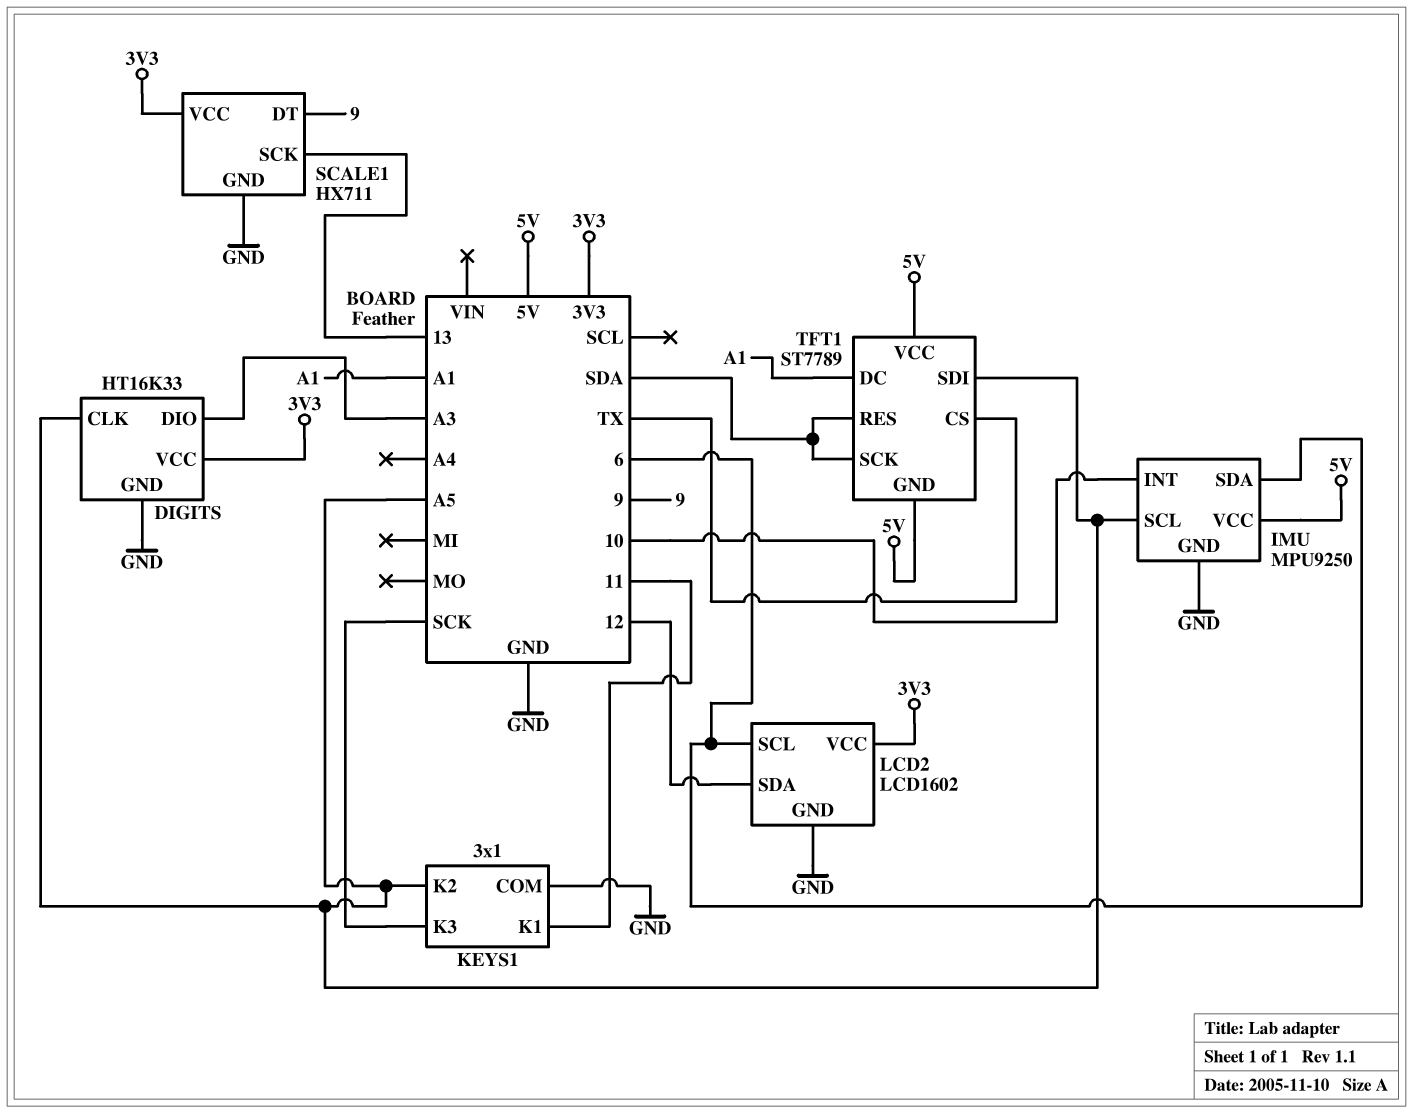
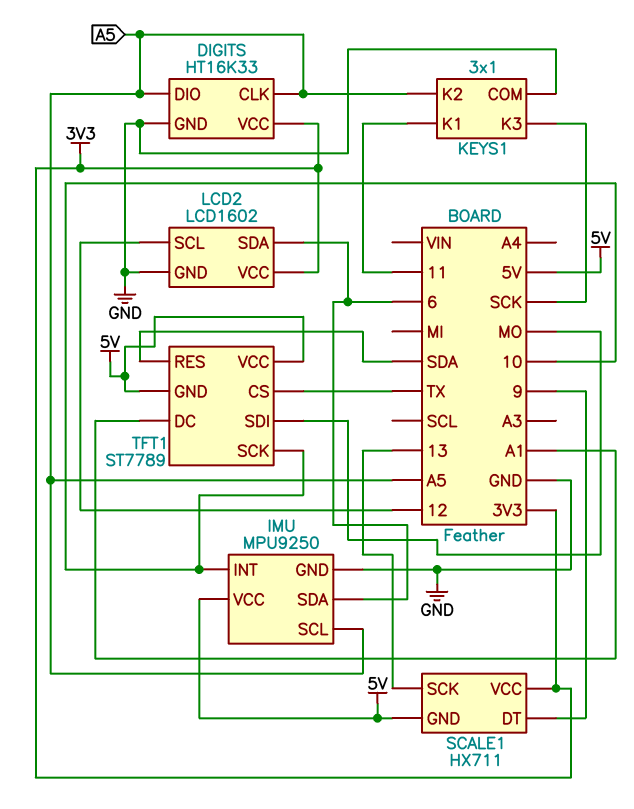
DIGITS pin DIO: A3 -> A5
LCD2 pin SCL: 6 -> 12
LCD2 pin SDA: 12 -> 6
SCALE1 pin GND: GND -> 5V
TFT1 pin SCK: SDA -> 10
TFT1 pin SDI: A5 -> MO

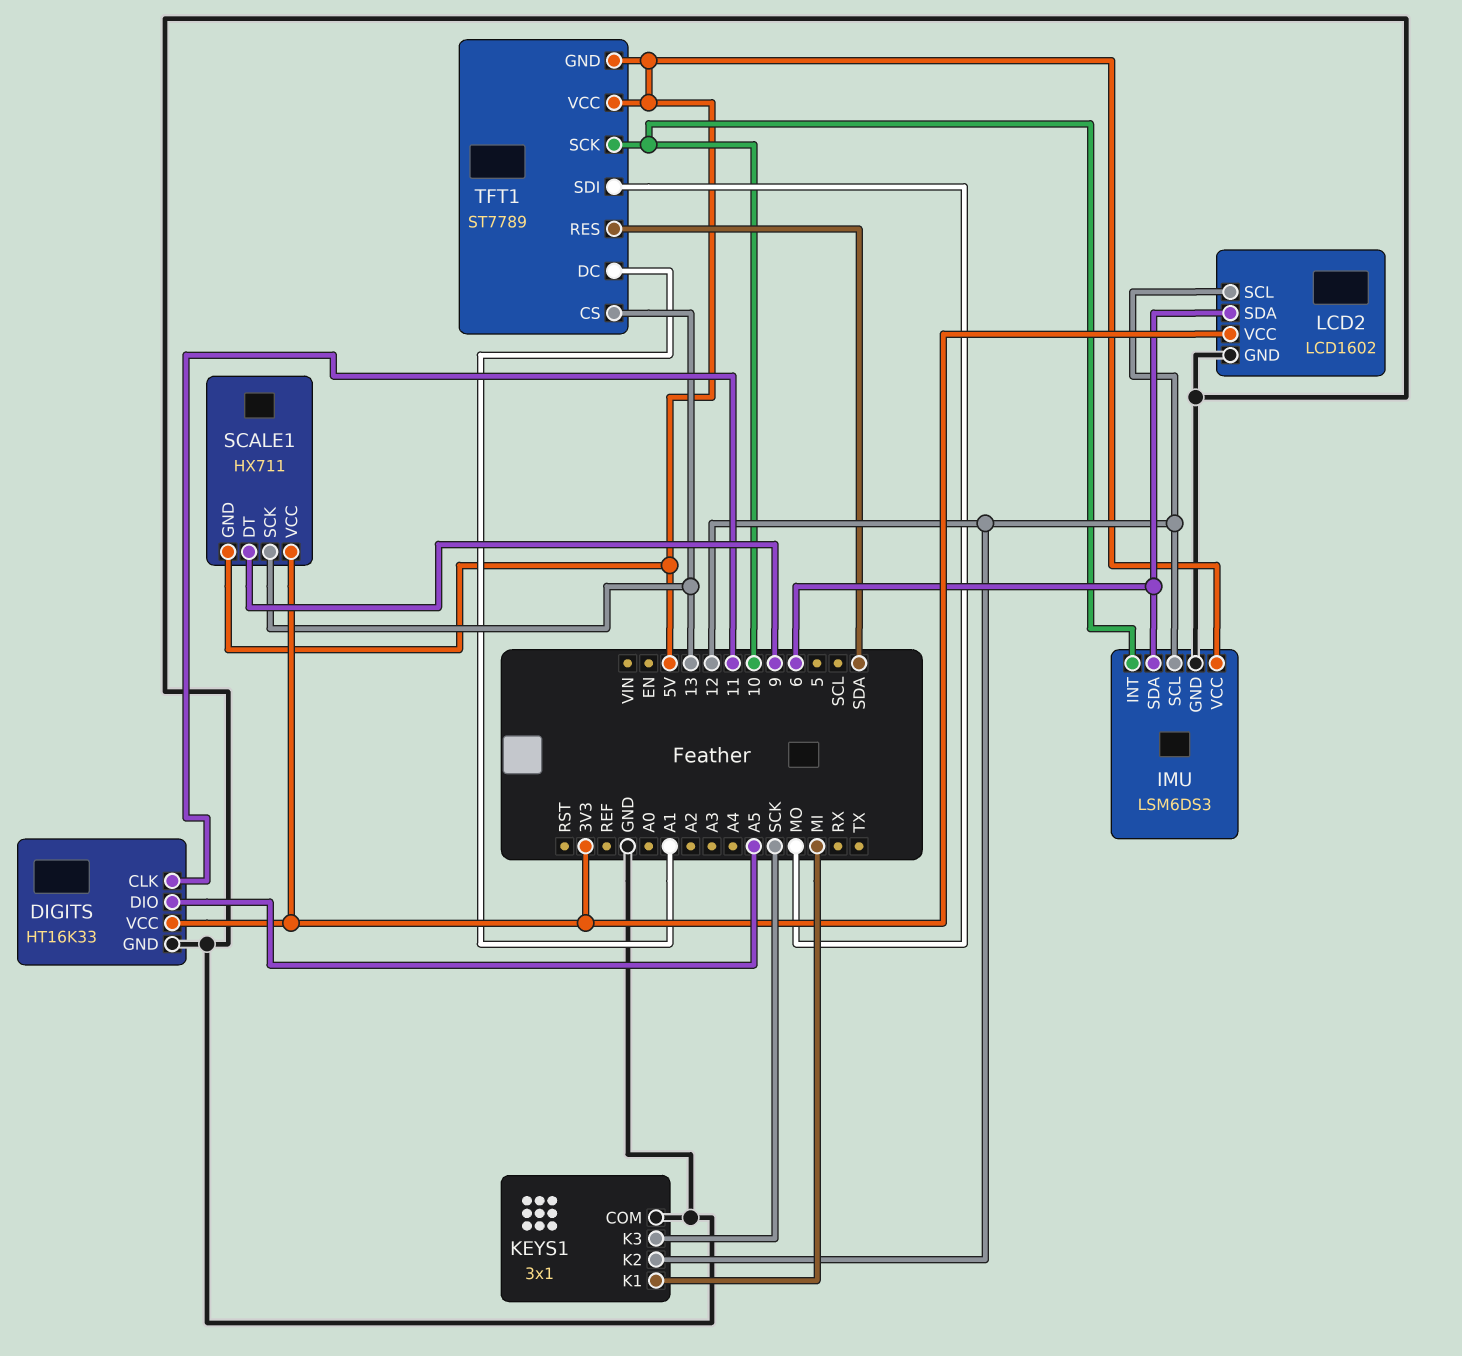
DIGITS pin CLK: A5 -> 11
IMU: MPU9250 -> LSM6DS3
IMU pin SCL: A5 -> 12
KEYS1 pin K1: 11 -> MI
KEYS1 pin K2: A5 -> 12
TFT1 pin CS: TX -> 13

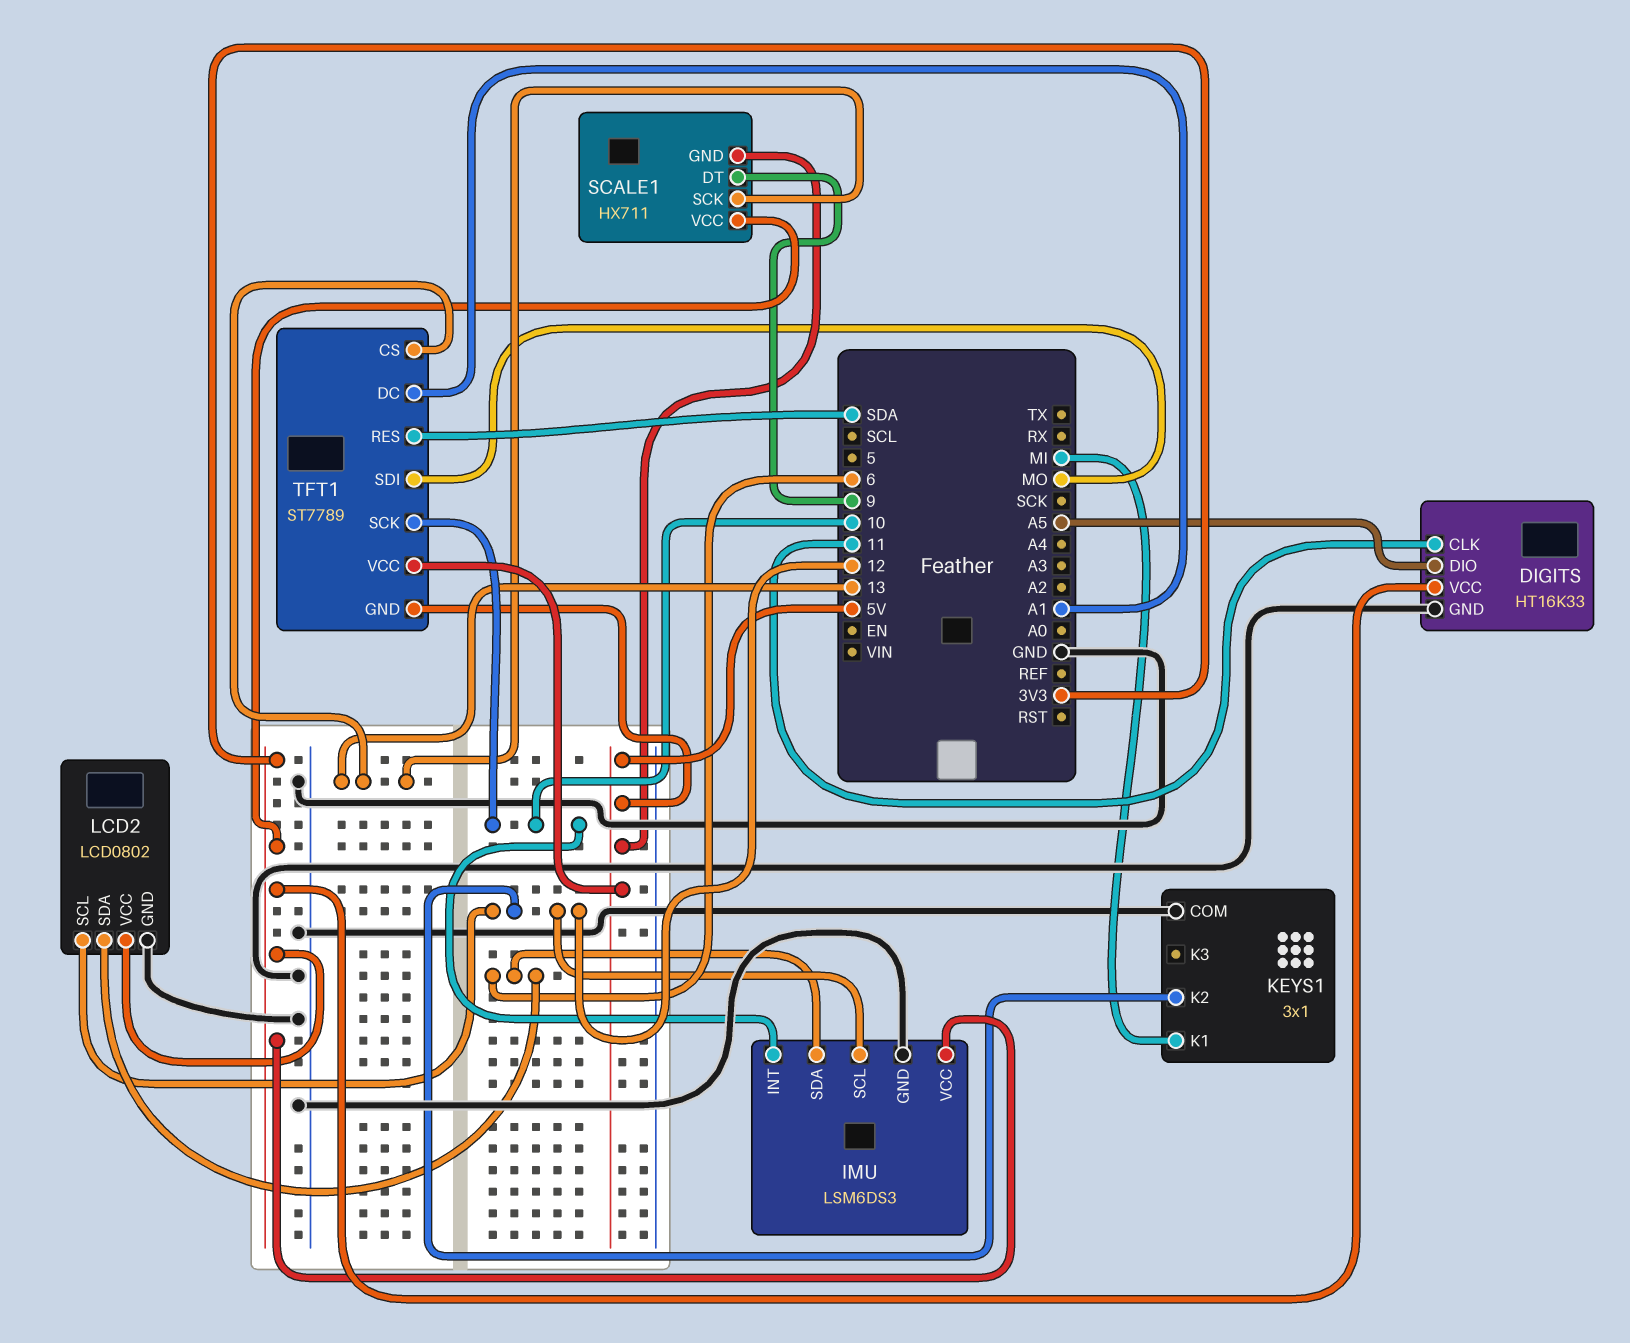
IMU pin VCC: 5V -> 3V3
KEYS1 pin K3: SCK -> none
LCD2: LCD1602 -> LCD0802

